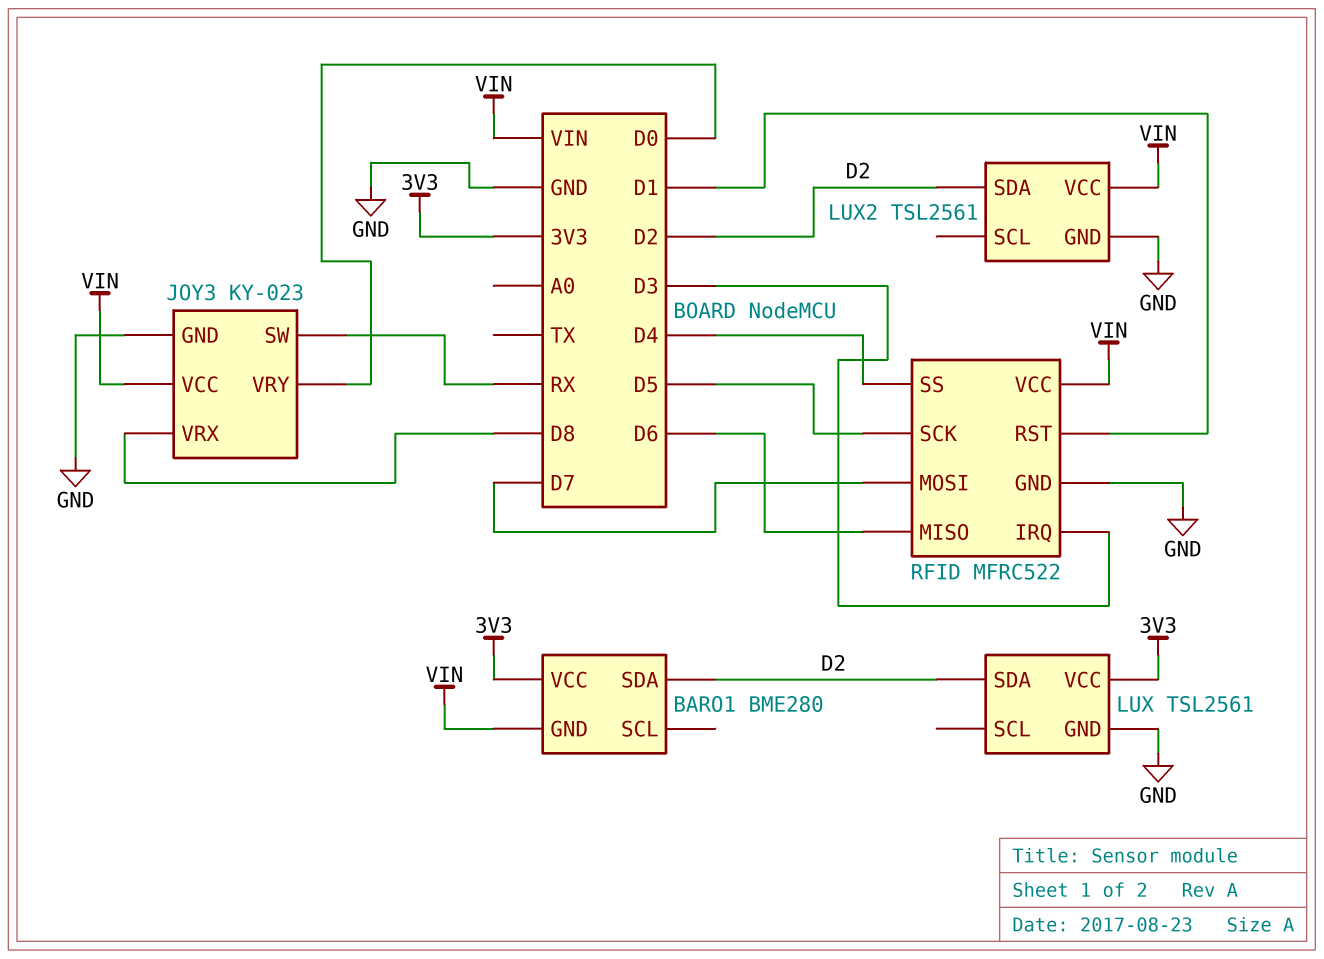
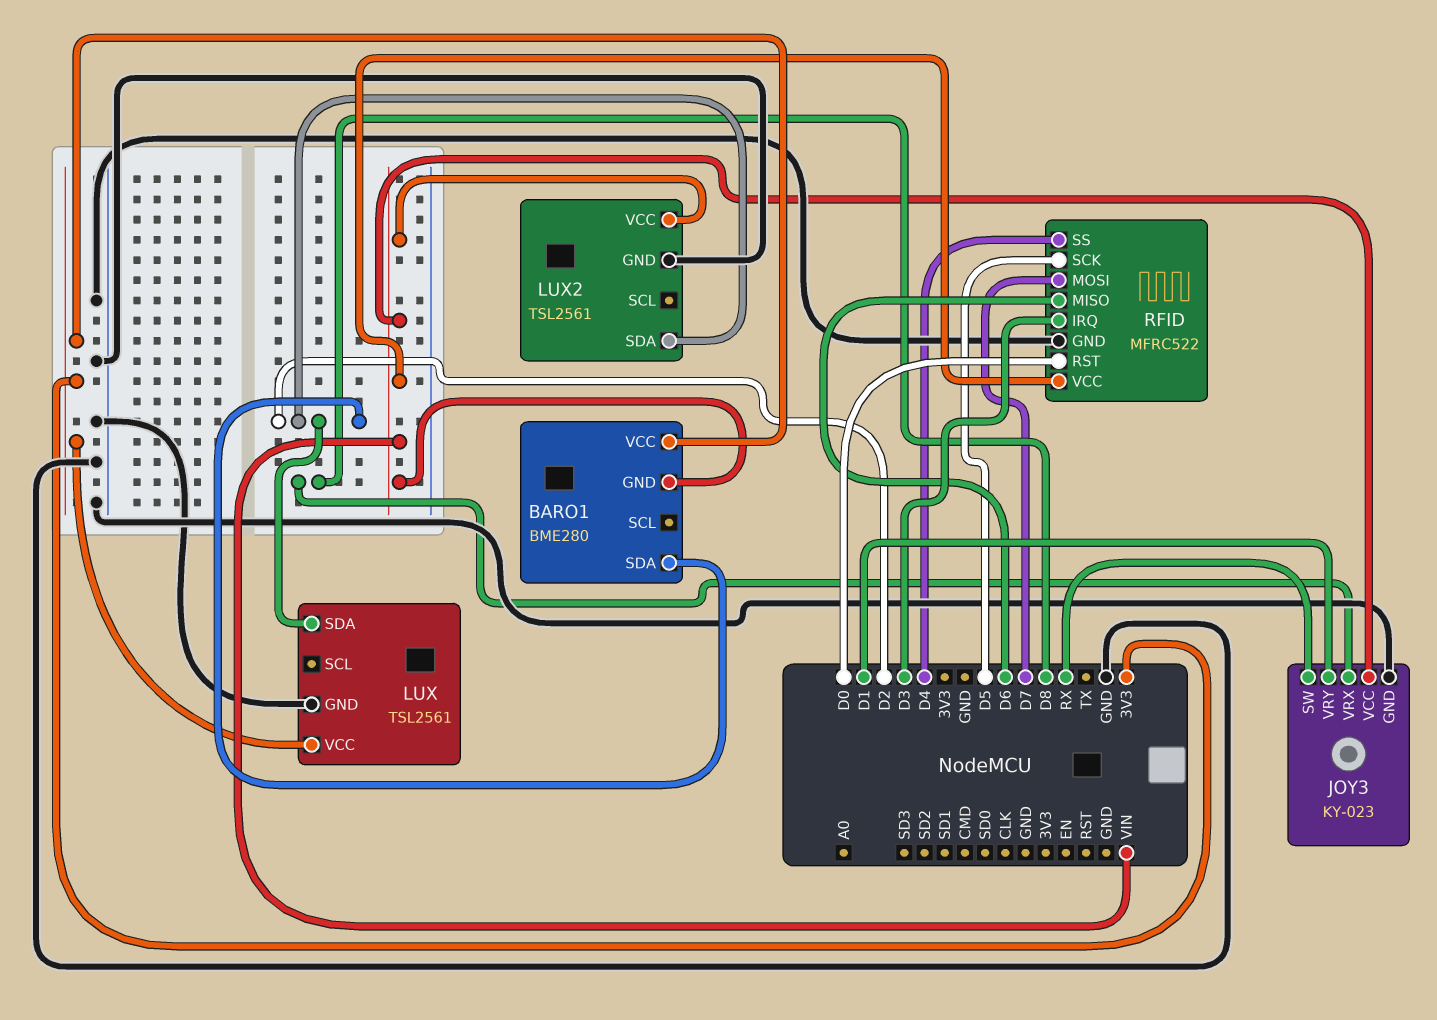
JOY3 pin VRY: D0 -> D1
RFID pin RST: D1 -> D0

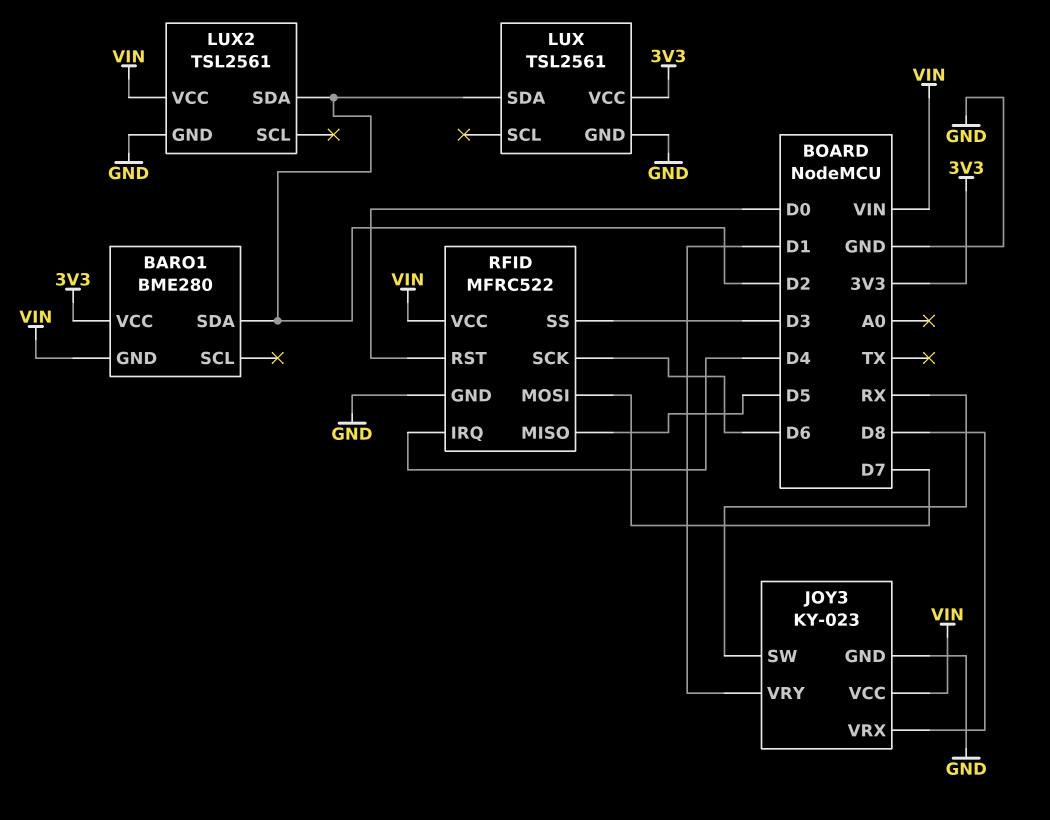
RFID pin IRQ: D3 -> D4
RFID pin MISO: D6 -> D5
RFID pin SCK: D5 -> D6
RFID pin SS: D4 -> D3

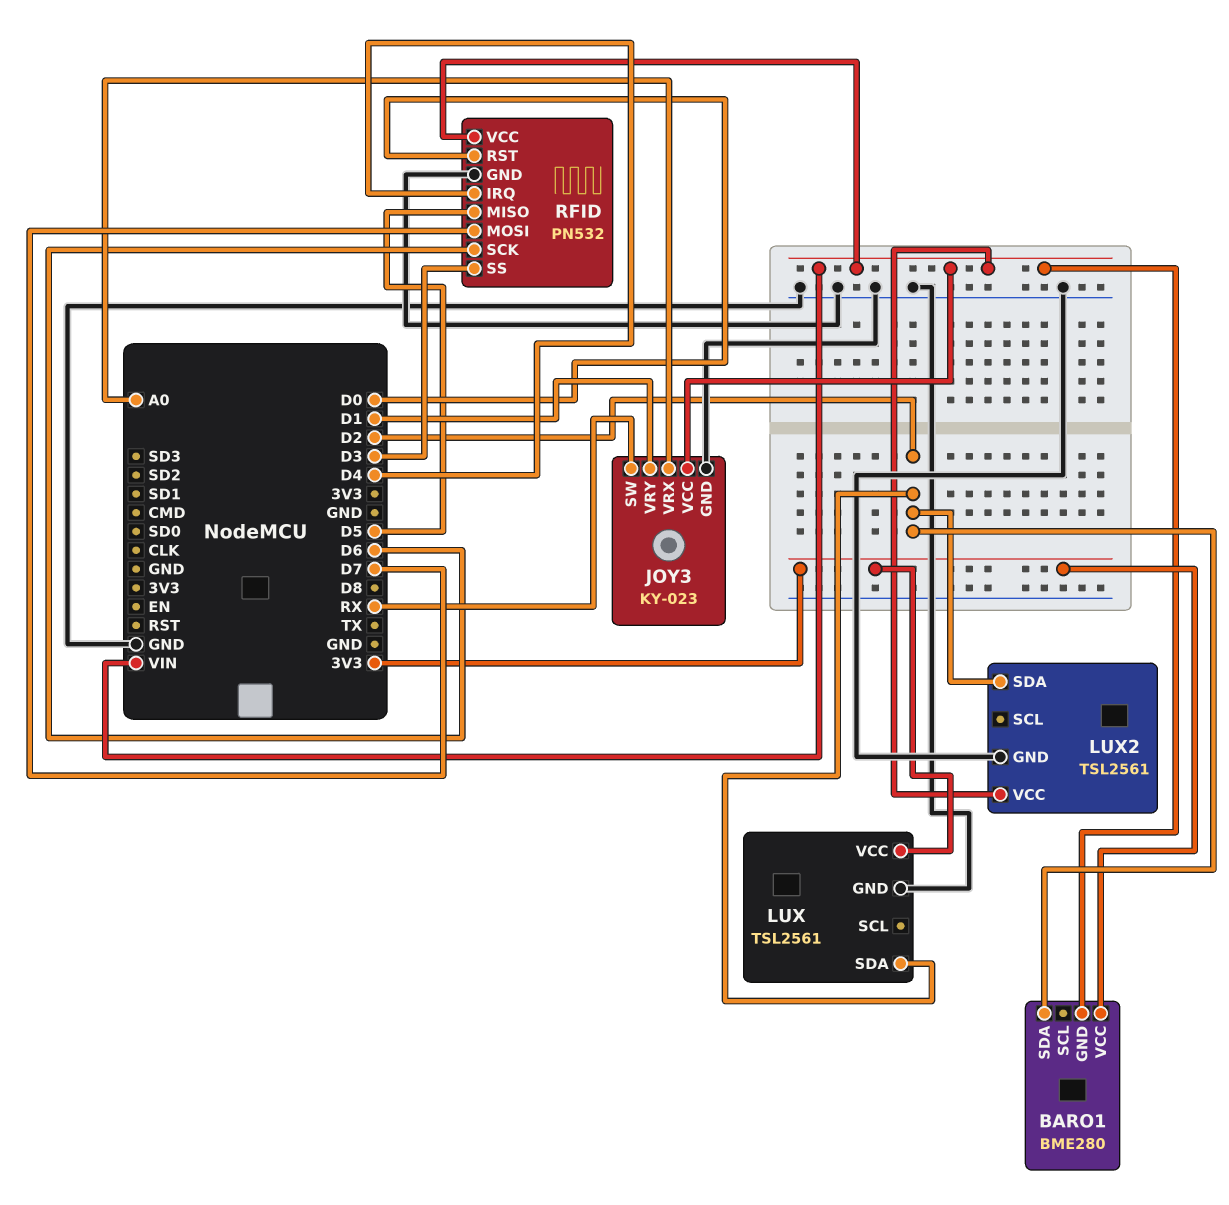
JOY3 pin VRX: D8 -> A0
RFID: MFRC522 -> PN532

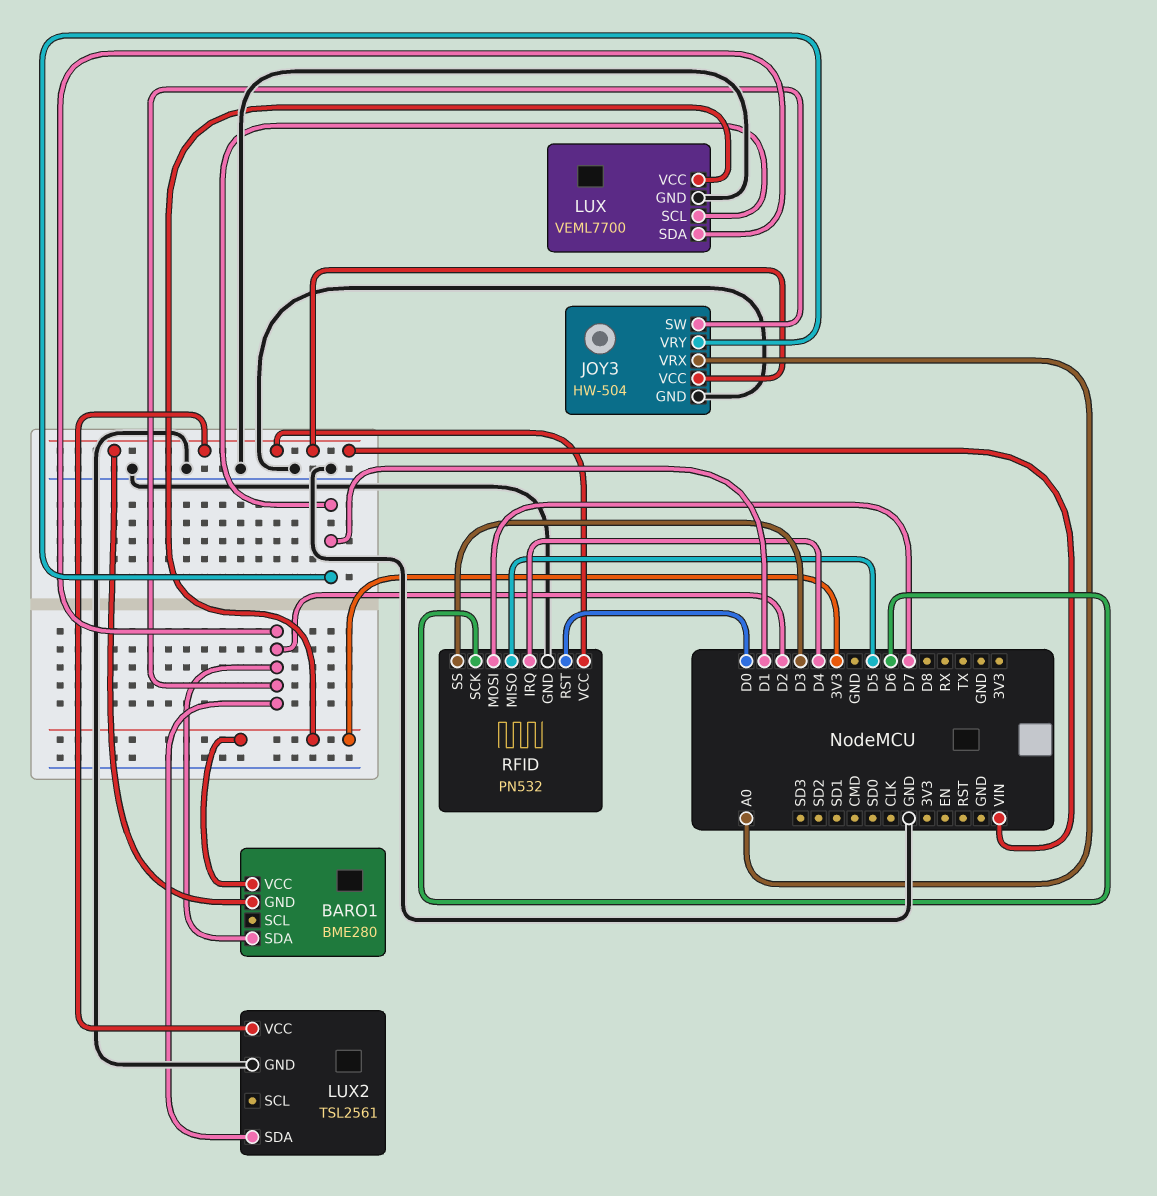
JOY3: KY-023 -> HW-504
JOY3 pin SW: RX -> D2
LUX: TSL2561 -> VEML7700
LUX pin SCL: none -> D1

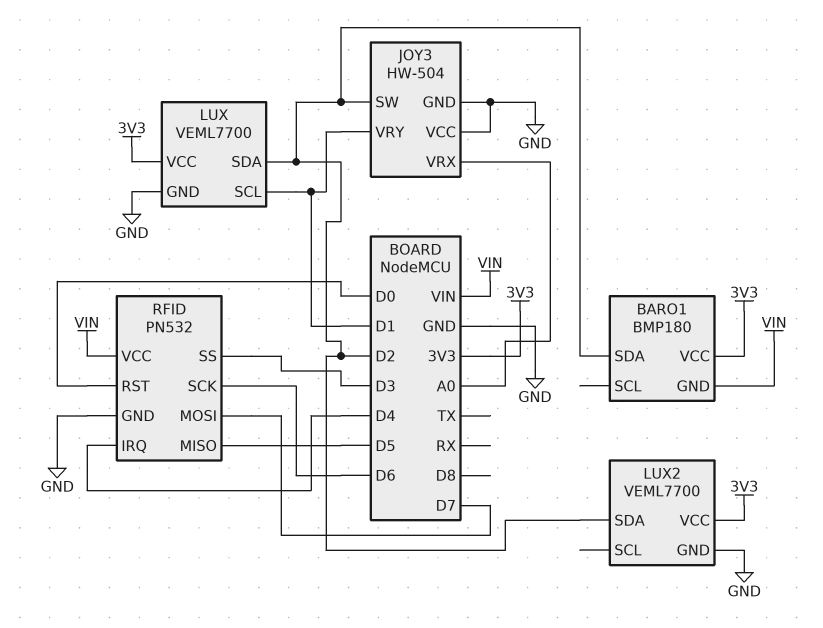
BARO1: BME280 -> BMP180
JOY3 pin VCC: VIN -> GND
LUX2: TSL2561 -> VEML7700
LUX2 pin VCC: VIN -> 3V3

